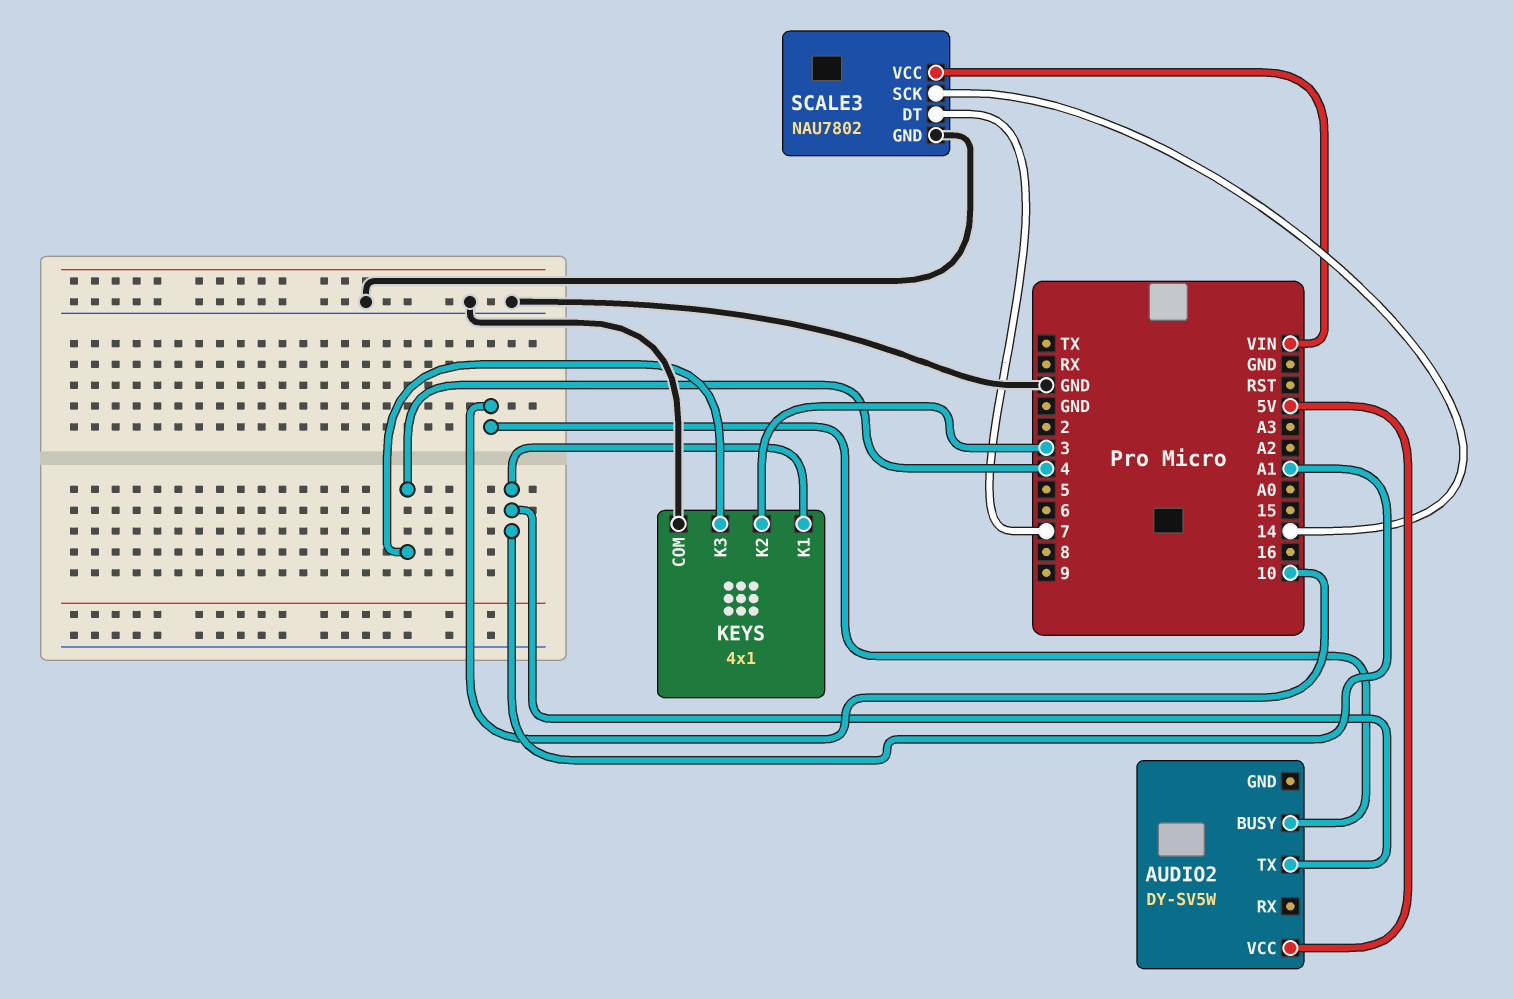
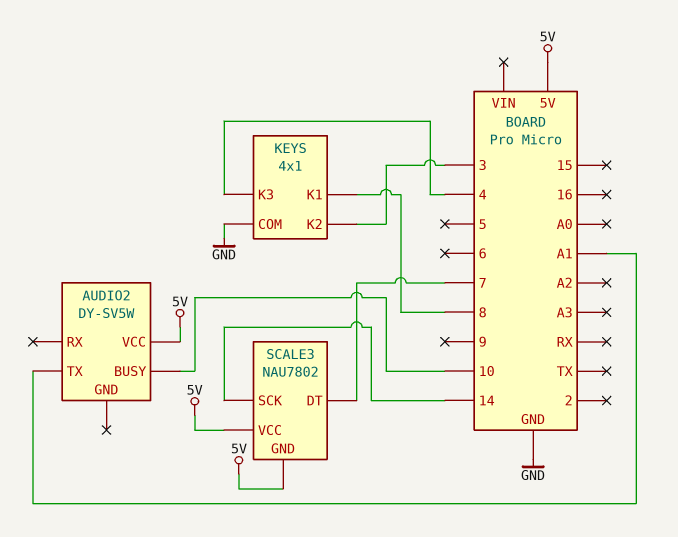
KEYS pin K1: A1 -> 8
SCALE3 pin GND: GND -> 5V
SCALE3 pin VCC: VIN -> 5V

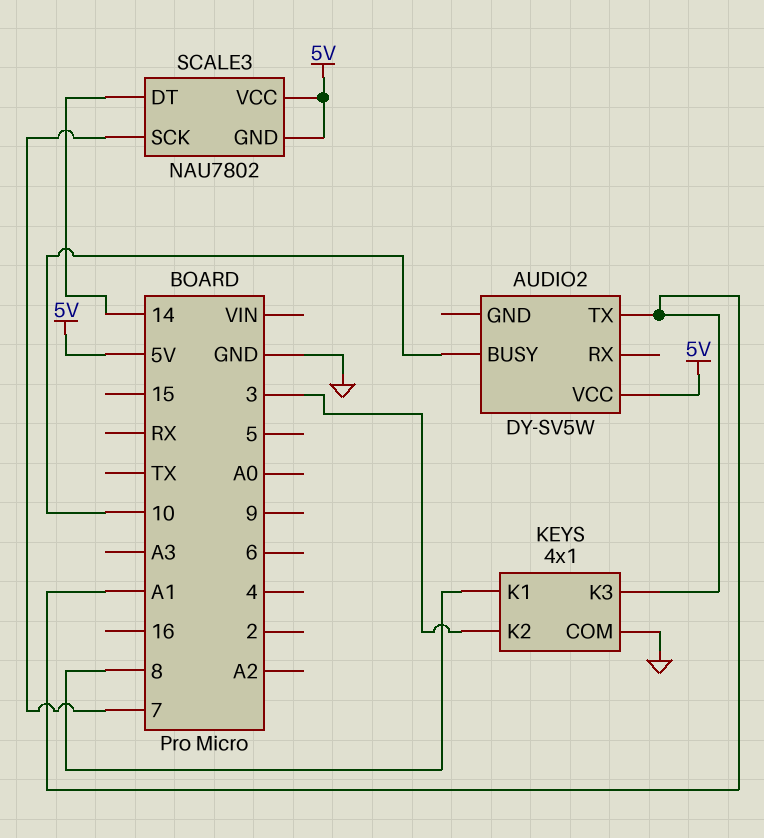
KEYS pin K3: 4 -> A1
SCALE3 pin DT: 7 -> 14
SCALE3 pin SCK: 14 -> 7

